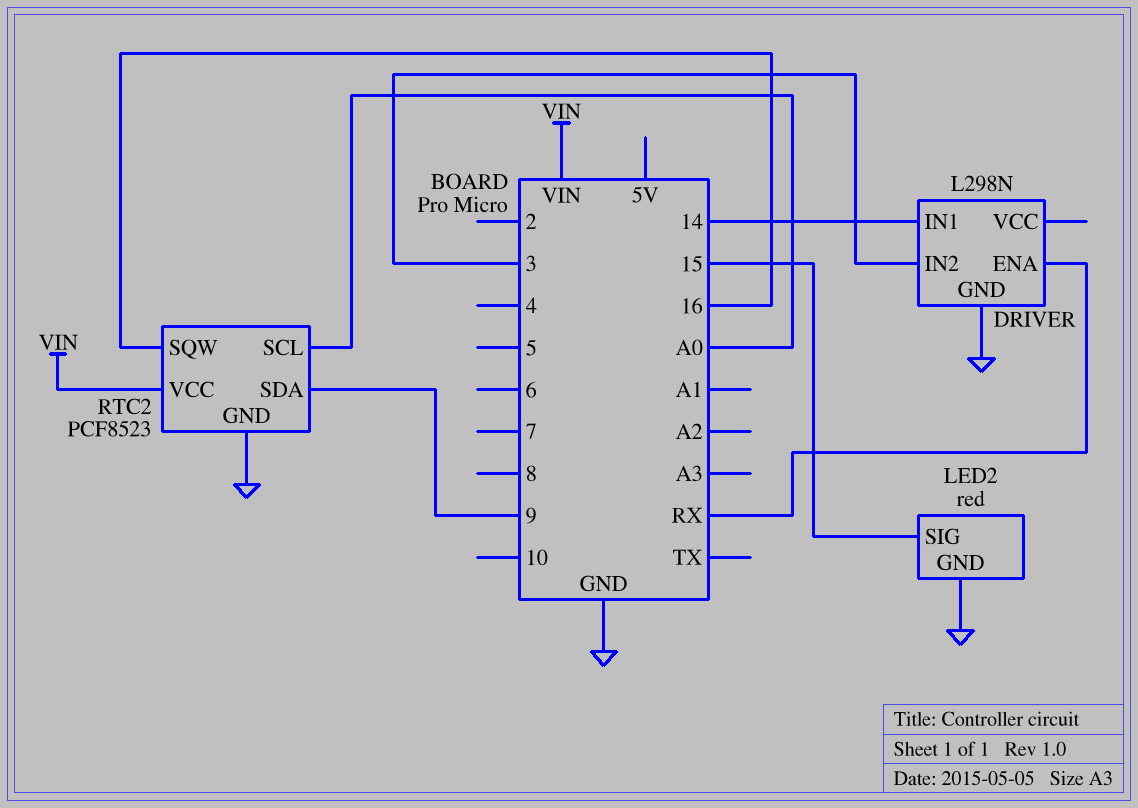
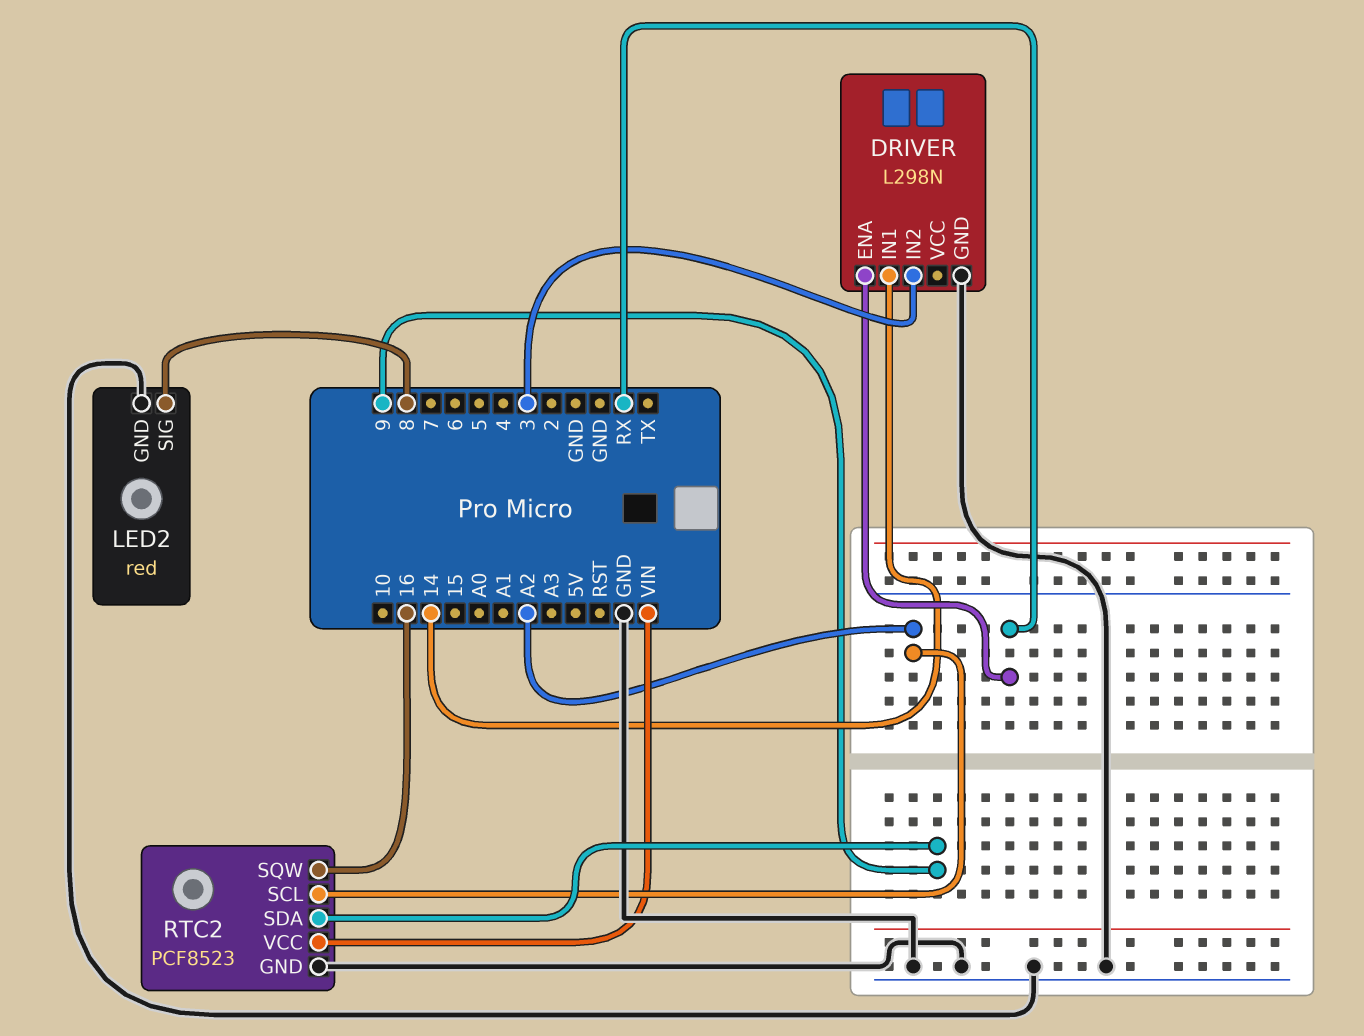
LED2 pin SIG: 15 -> 8
RTC2 pin SCL: A0 -> A2

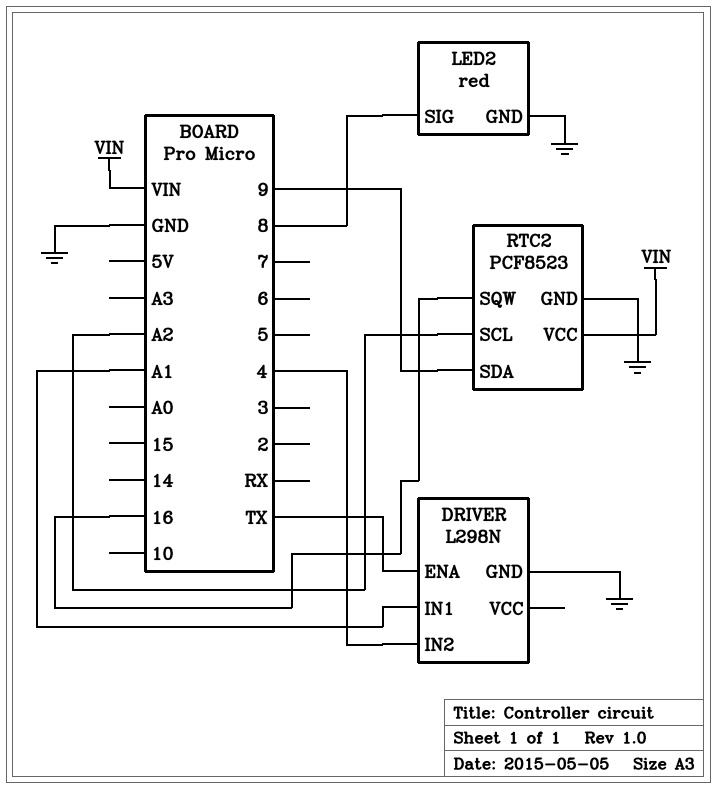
DRIVER pin ENA: RX -> TX
DRIVER pin IN1: 14 -> A1
DRIVER pin IN2: 3 -> 4

